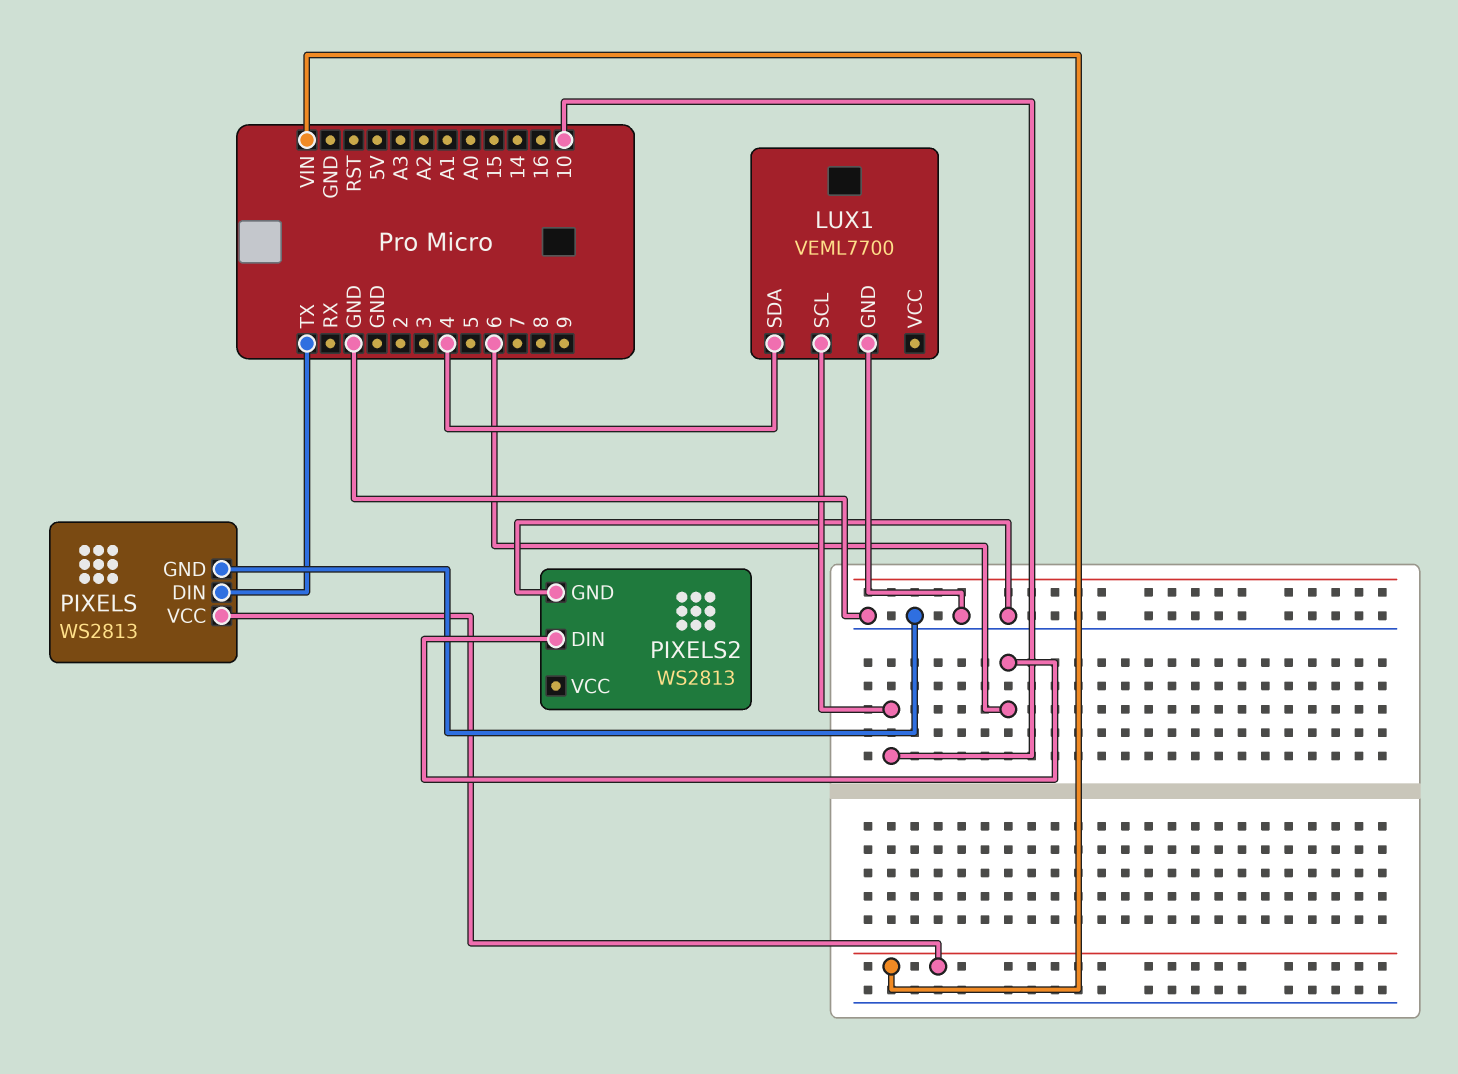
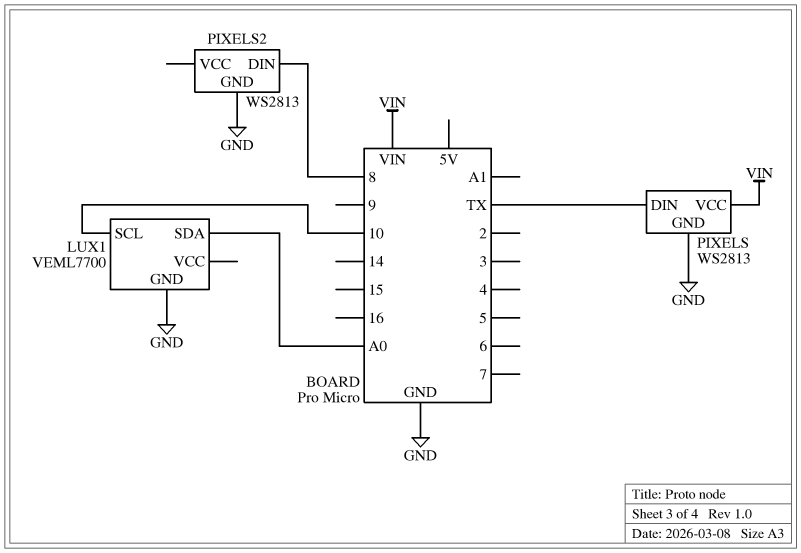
LUX1 pin SDA: 4 -> A0
PIXELS2 pin DIN: 6 -> 8

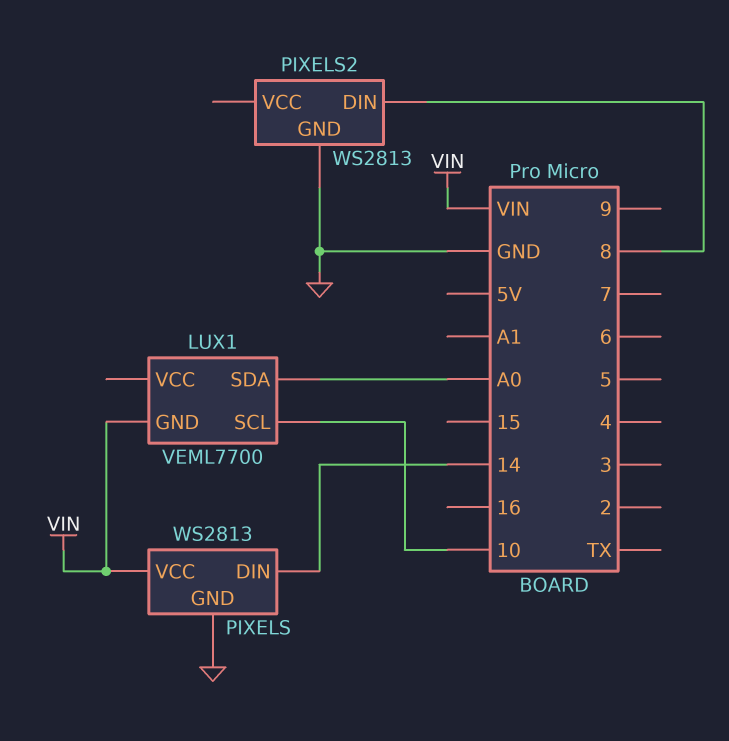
LUX1 pin GND: GND -> VIN
PIXELS pin DIN: TX -> 14

